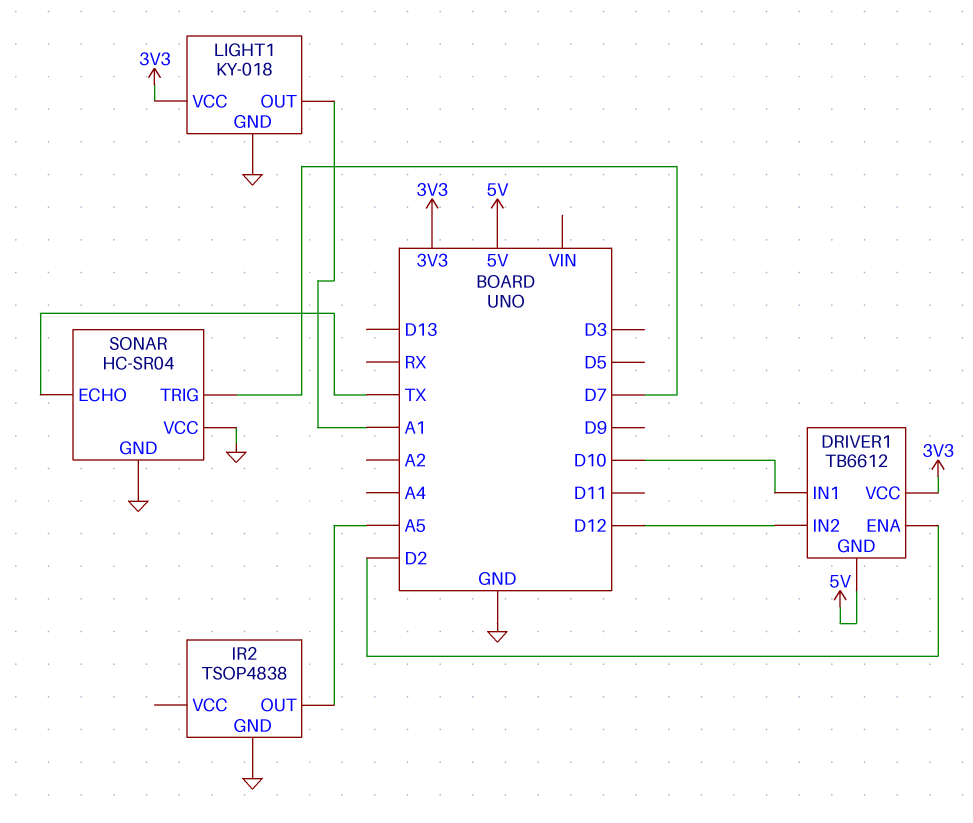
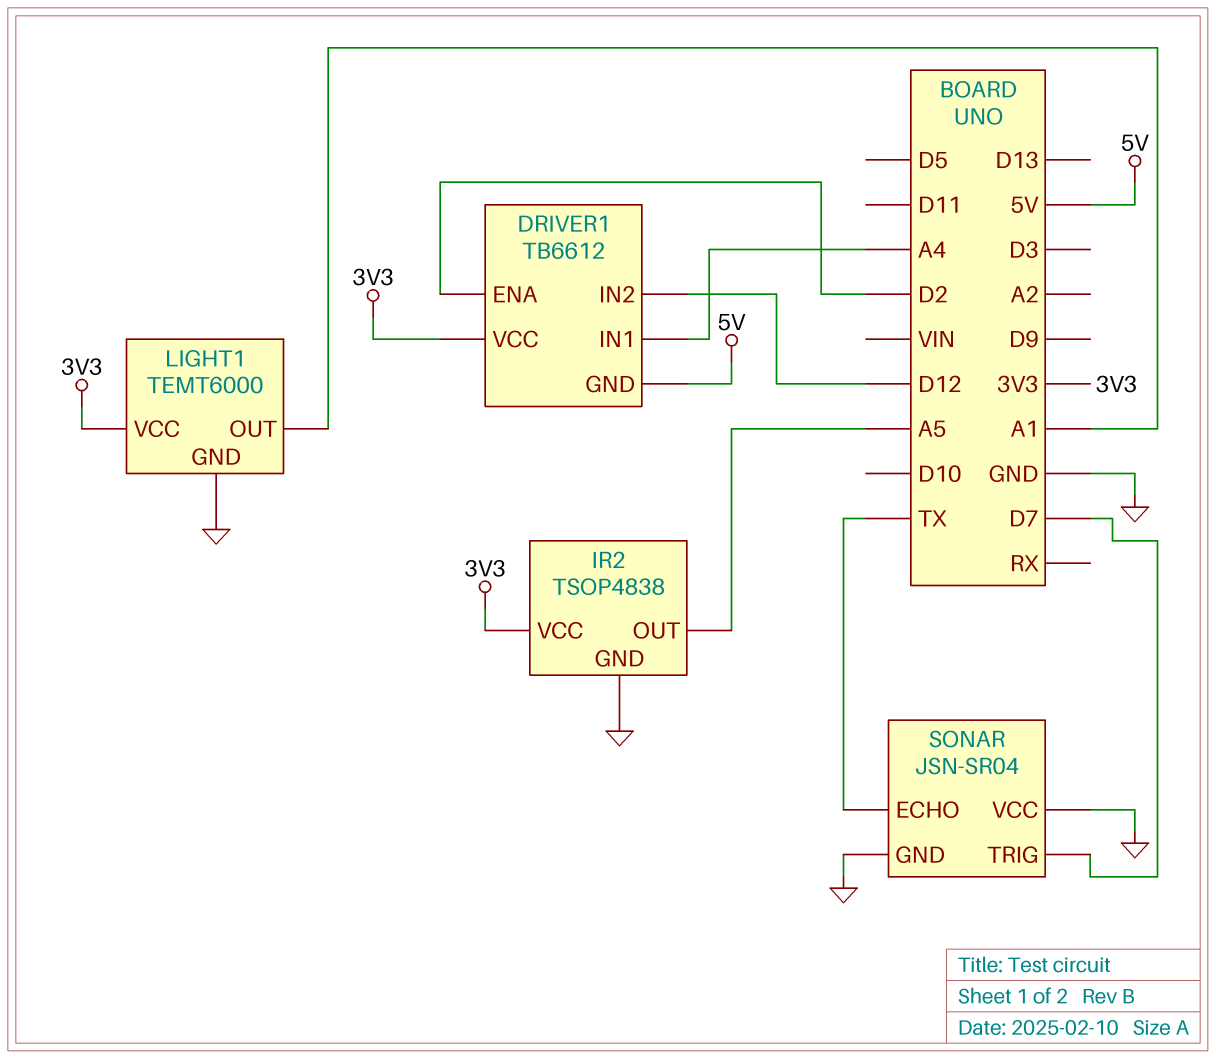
DRIVER1 pin IN1: D10 -> A4
IR2 pin VCC: none -> 3V3
LIGHT1: KY-018 -> TEMT6000
SONAR: HC-SR04 -> JSN-SR04

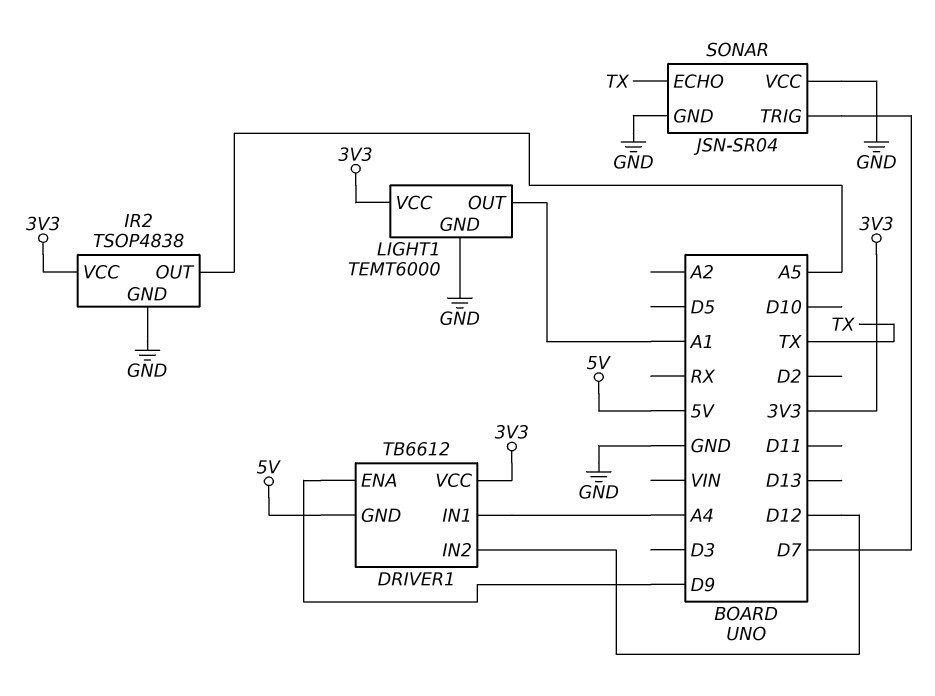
DRIVER1 pin ENA: D2 -> D9

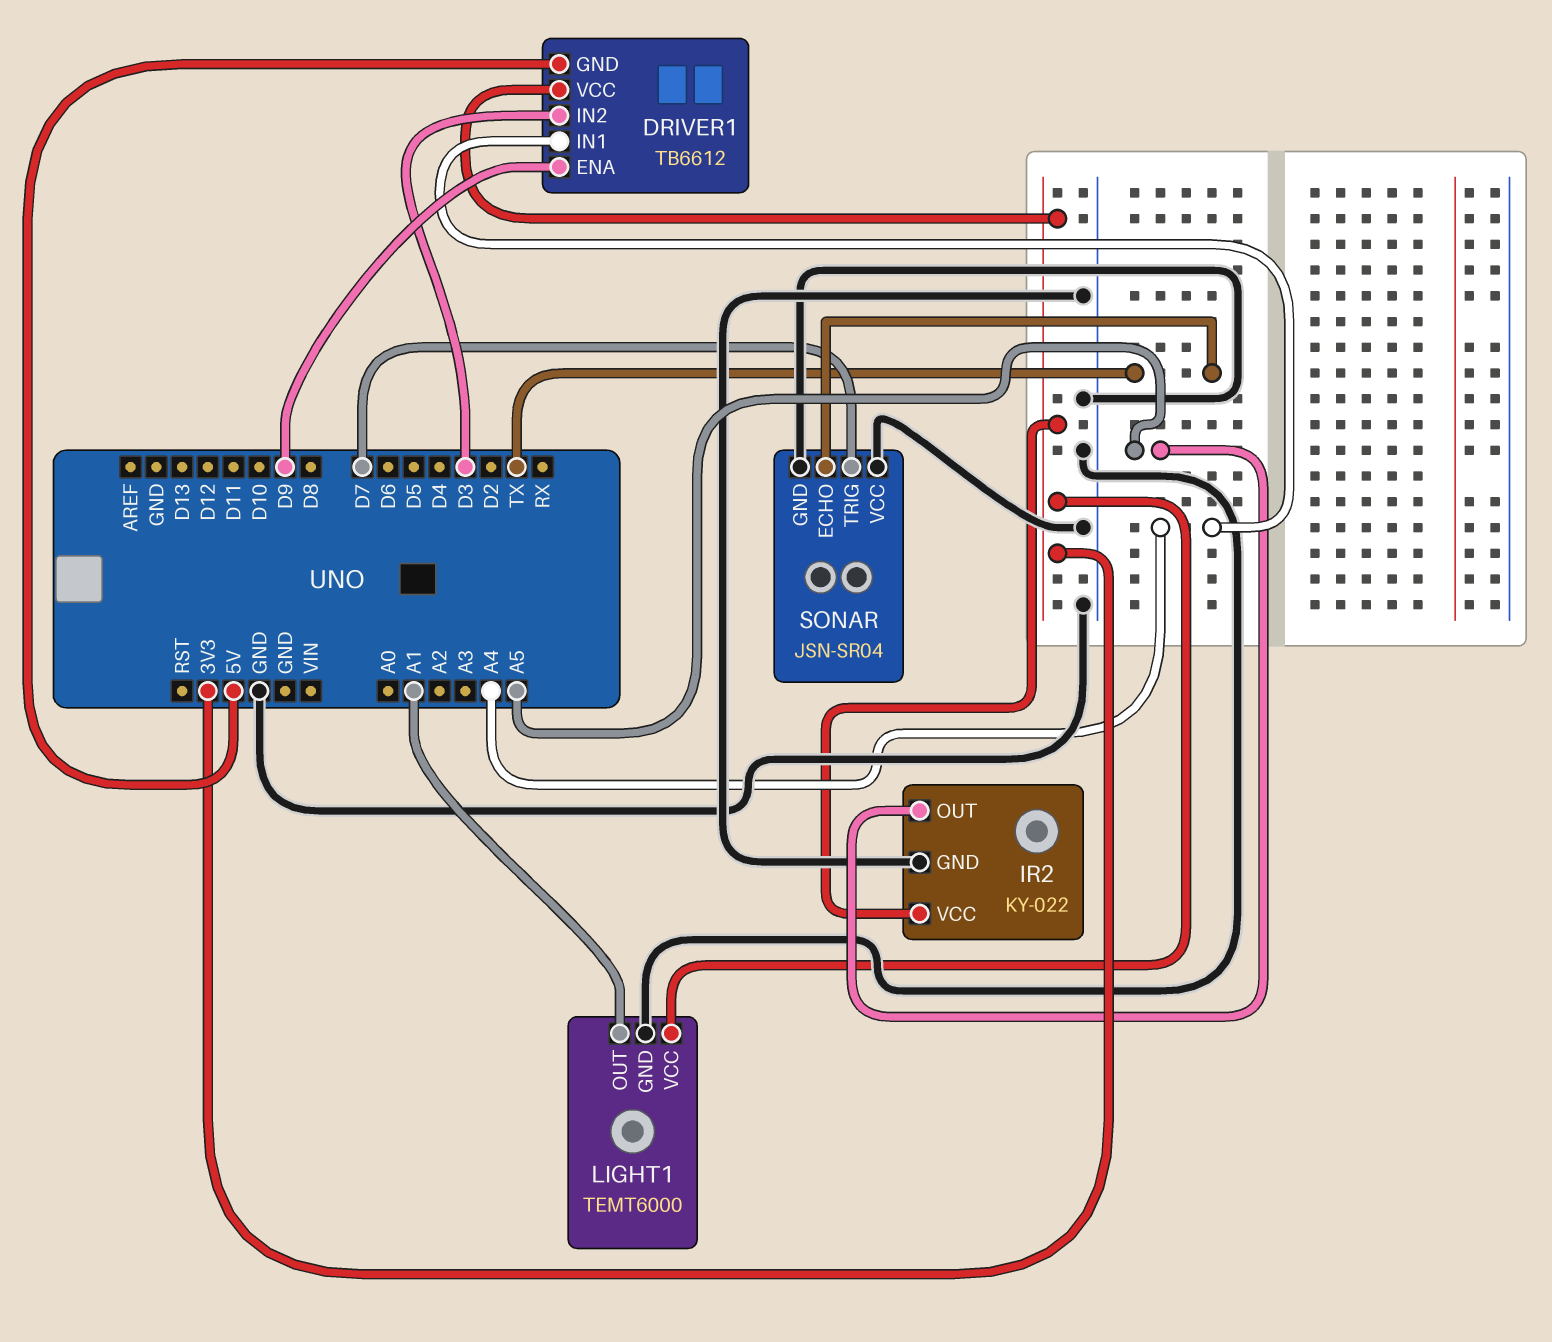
DRIVER1 pin IN2: D12 -> D3
IR2: TSOP4838 -> KY-022

